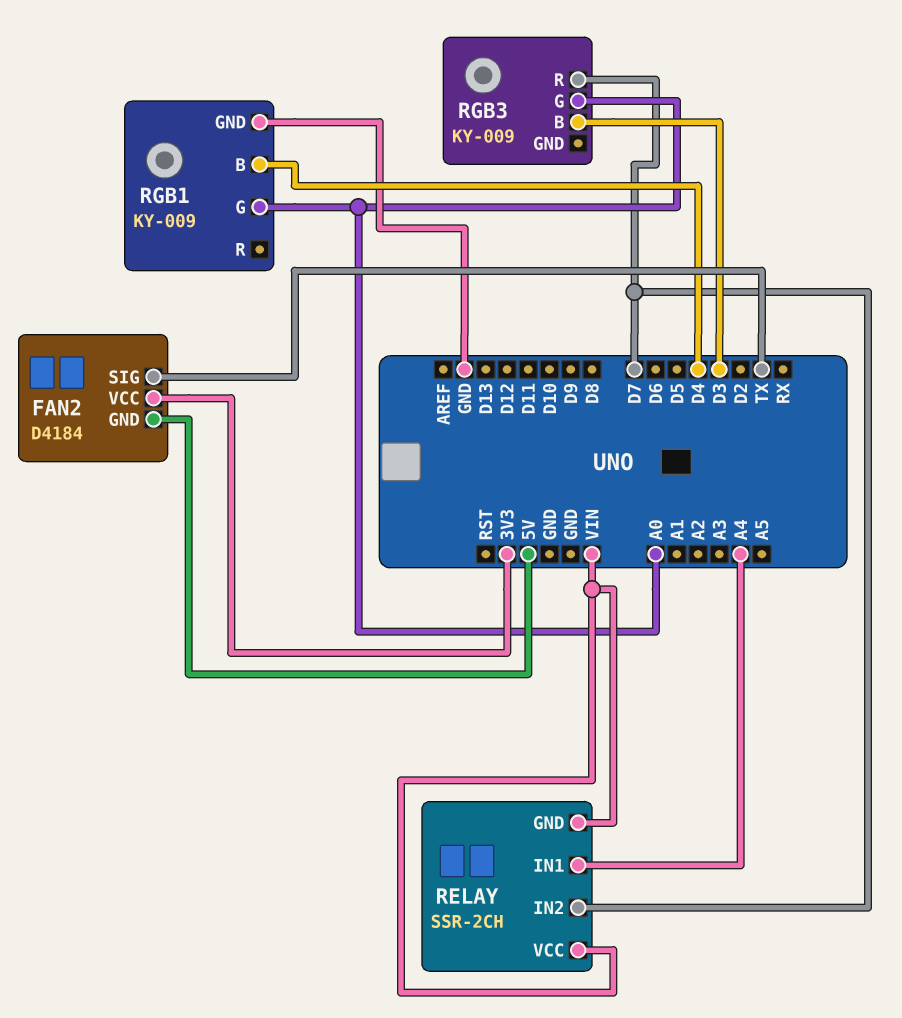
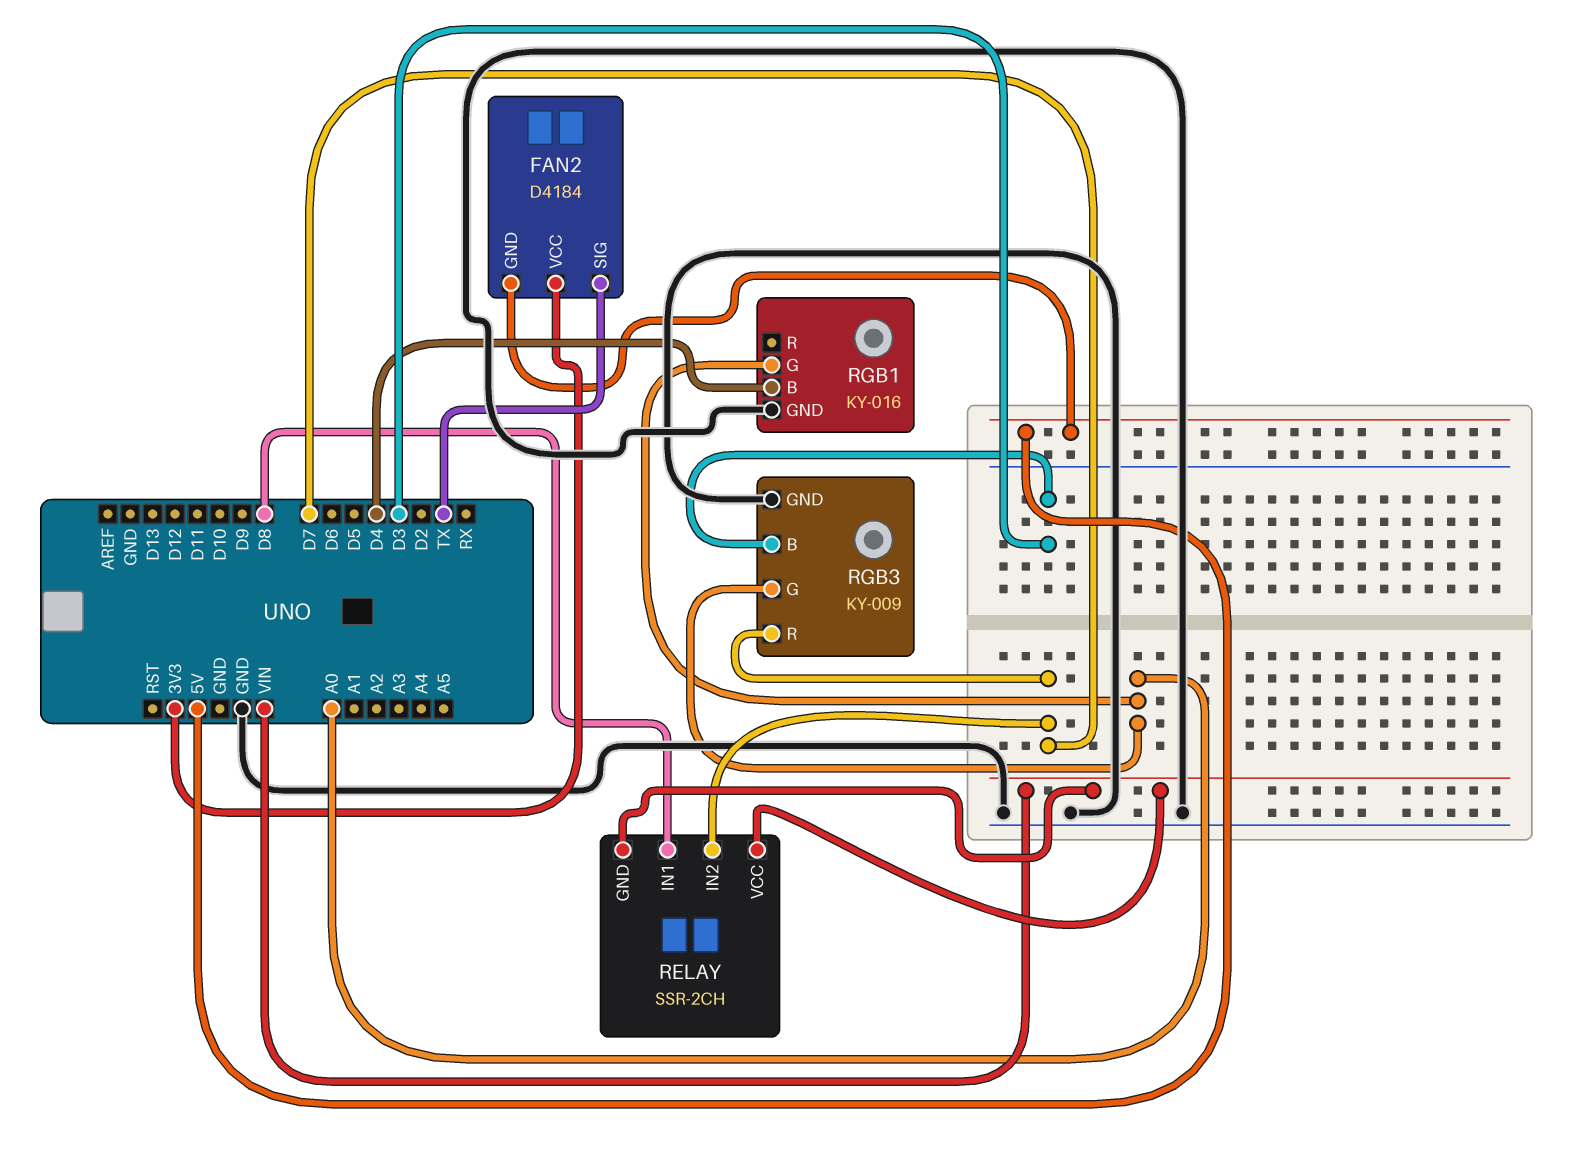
RELAY pin IN1: A4 -> D8
RGB1: KY-009 -> KY-016
RGB3 pin GND: none -> GND

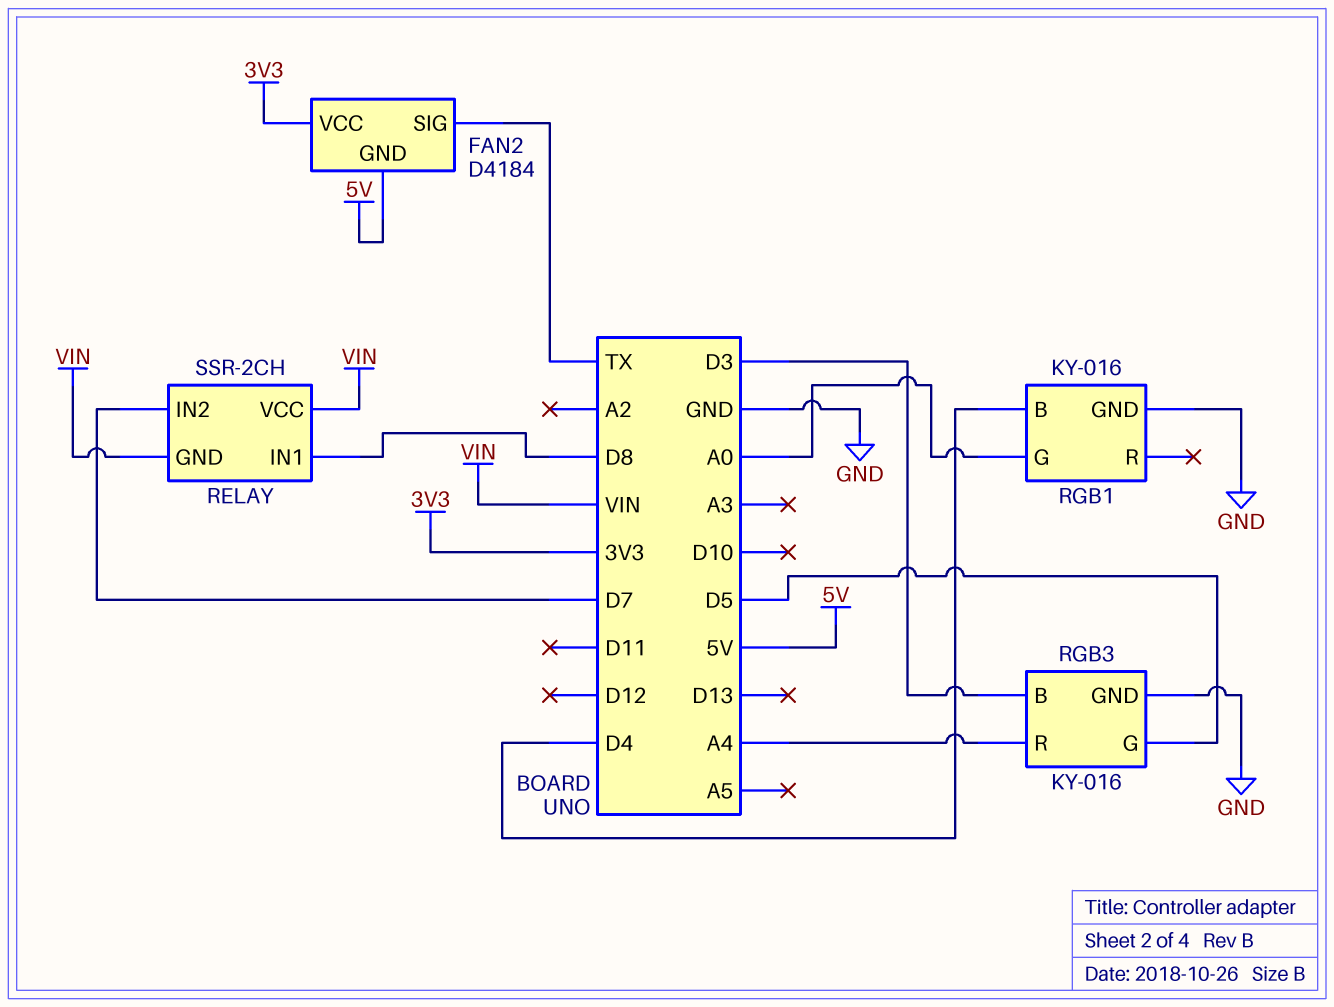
RGB3: KY-009 -> KY-016
RGB3 pin G: A0 -> D5
RGB3 pin R: D7 -> A4

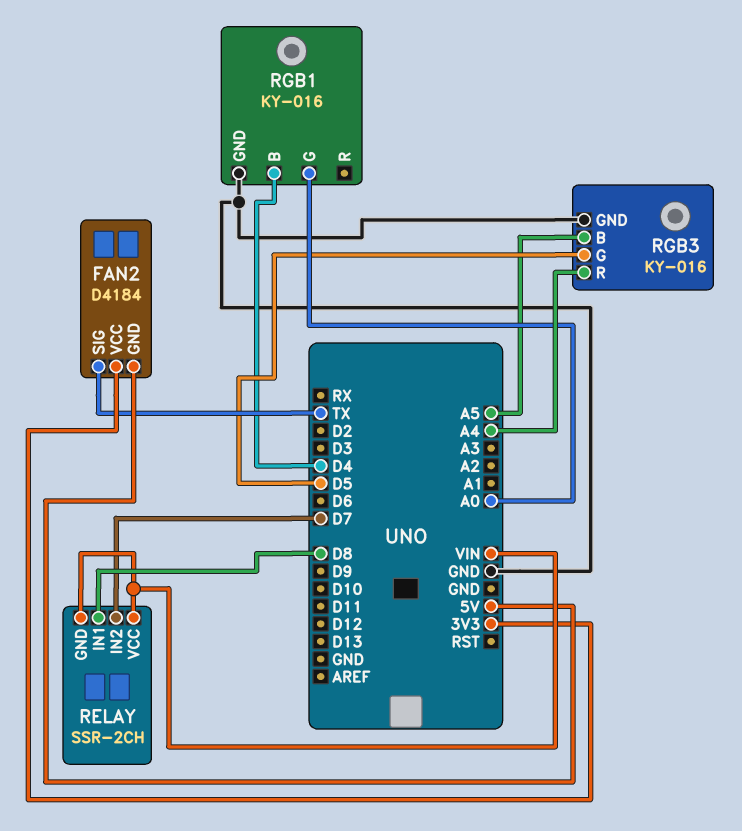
RGB3 pin B: D3 -> A5

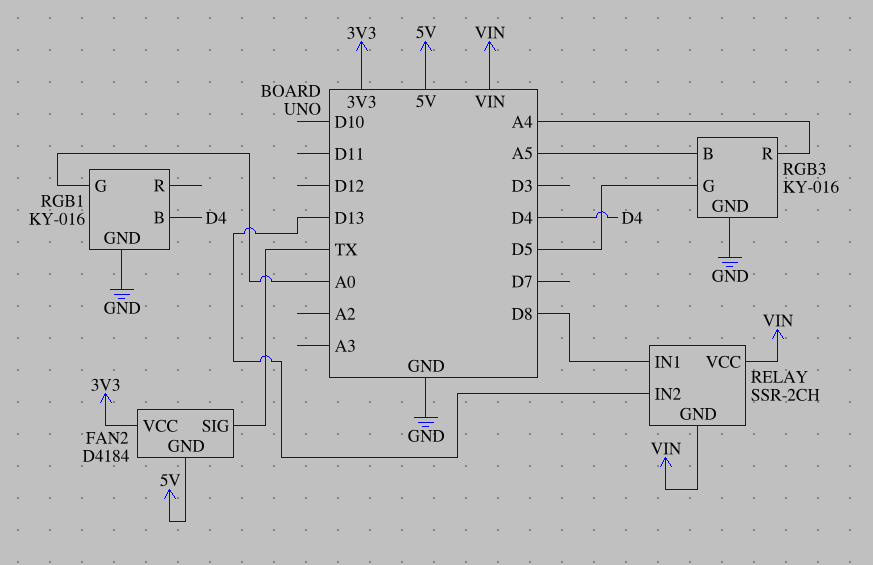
RELAY pin IN2: D7 -> D13

